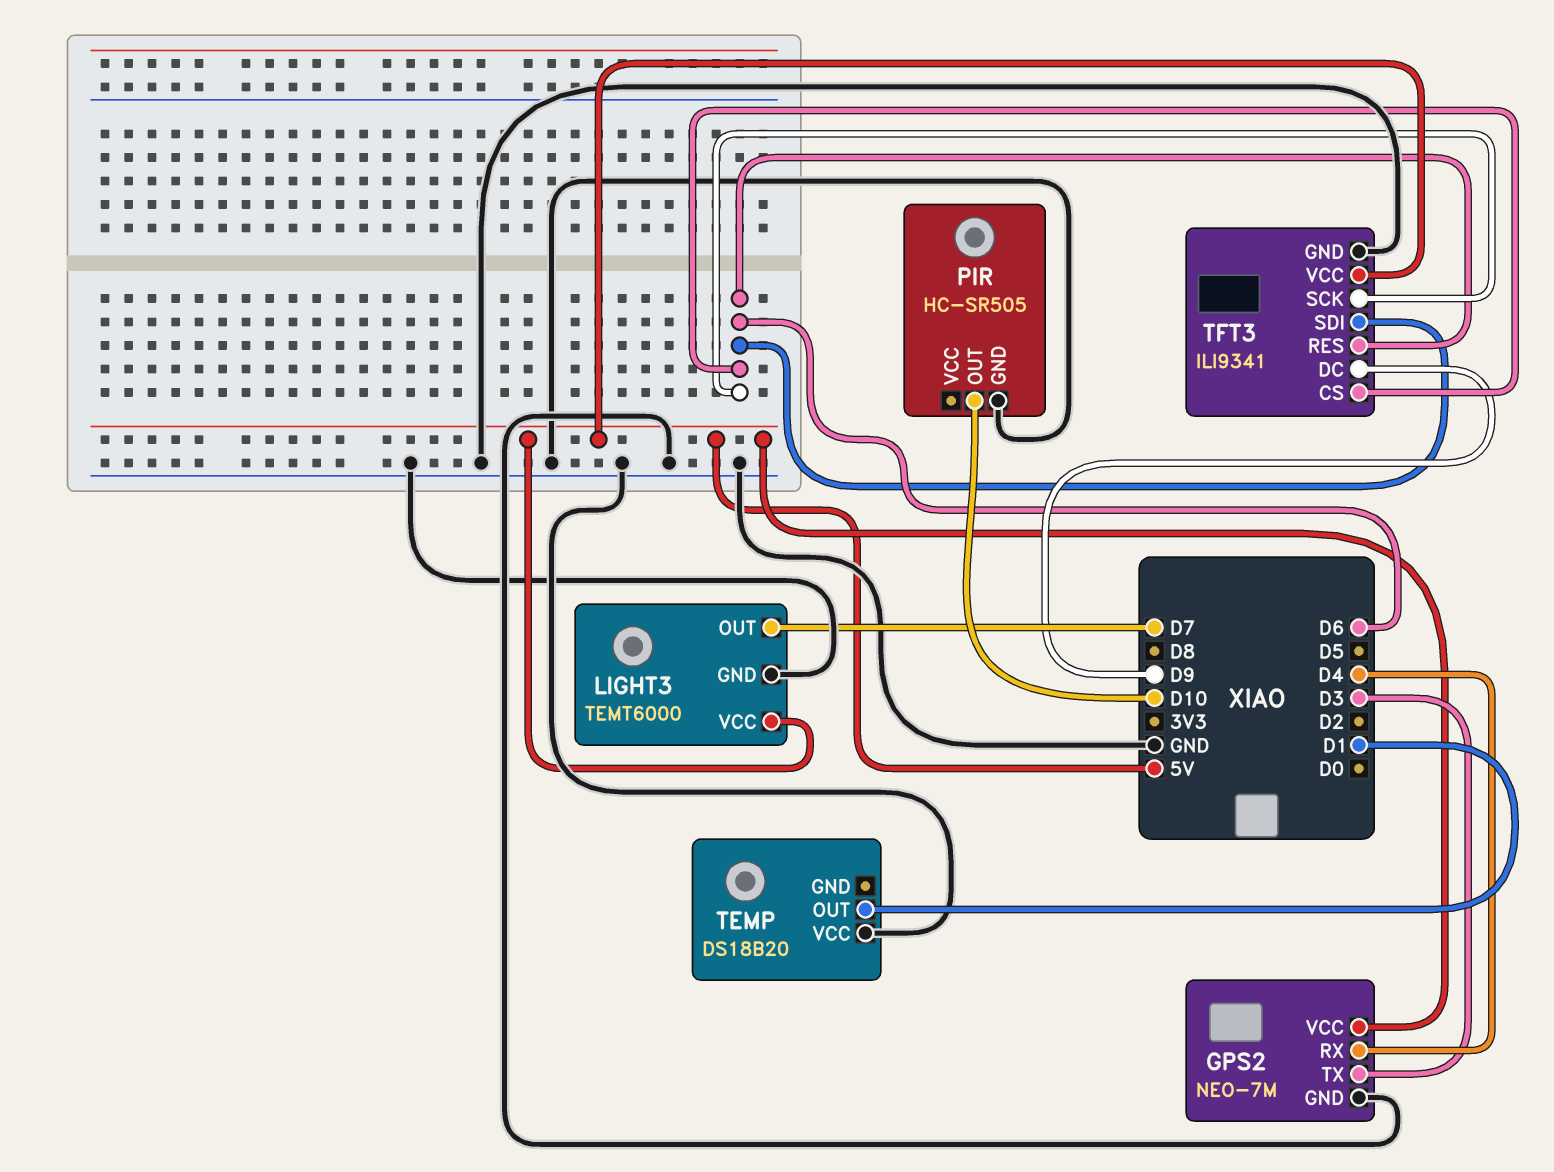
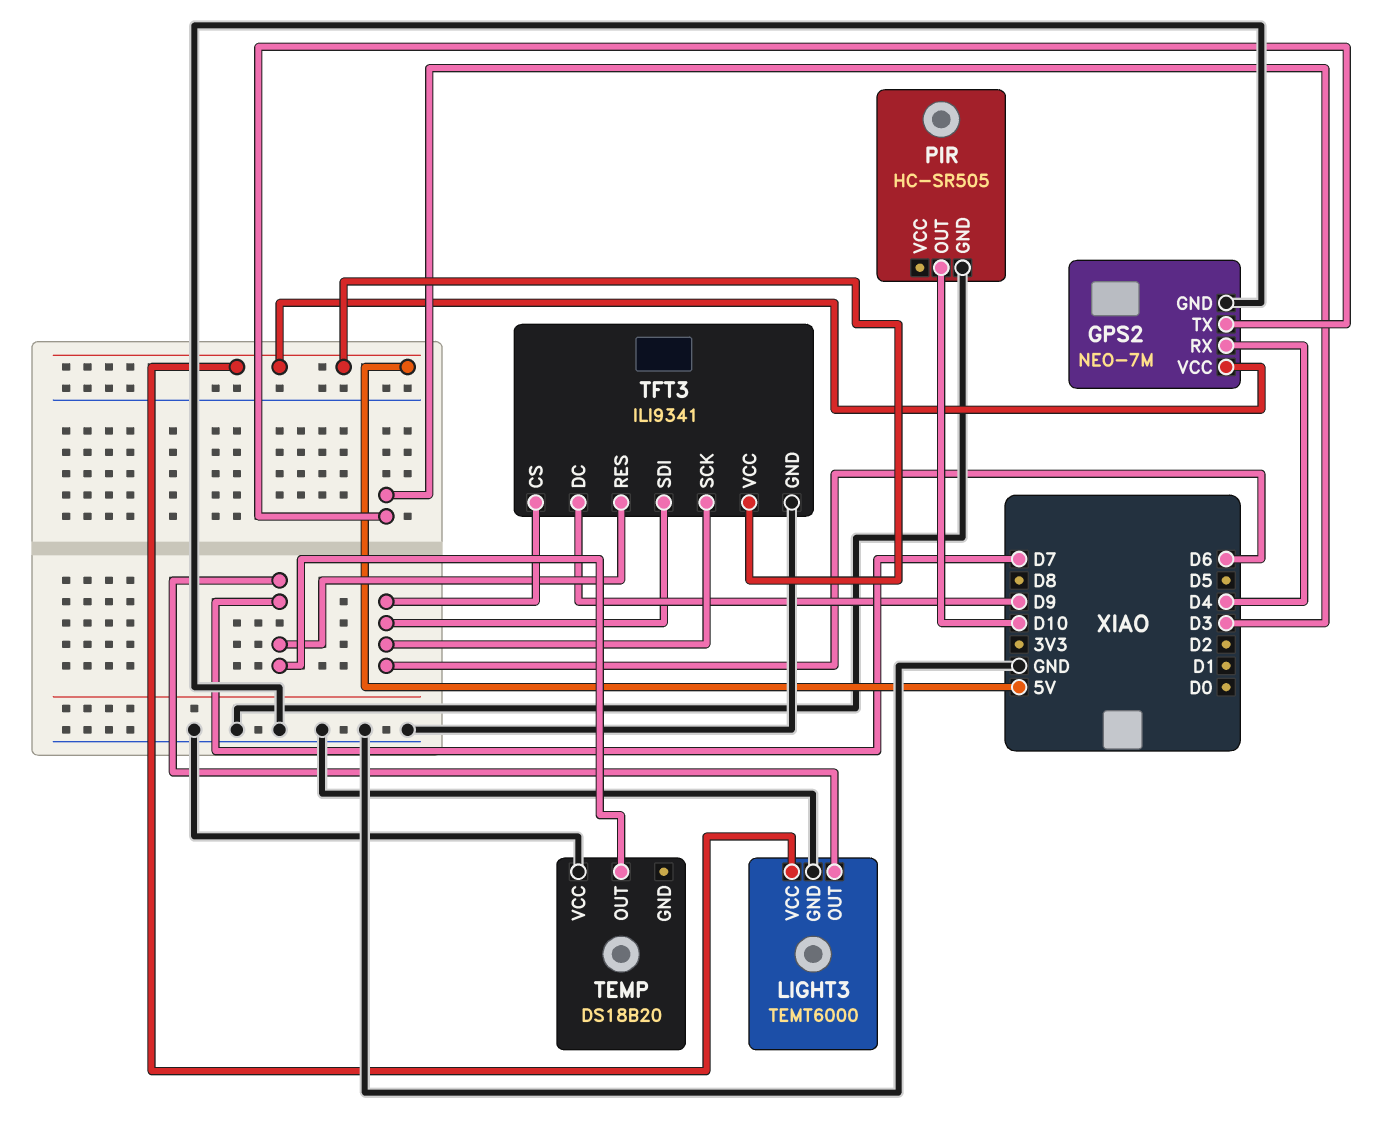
TEMP pin OUT: D1 -> D7
TFT3 pin RES: D6 -> D7

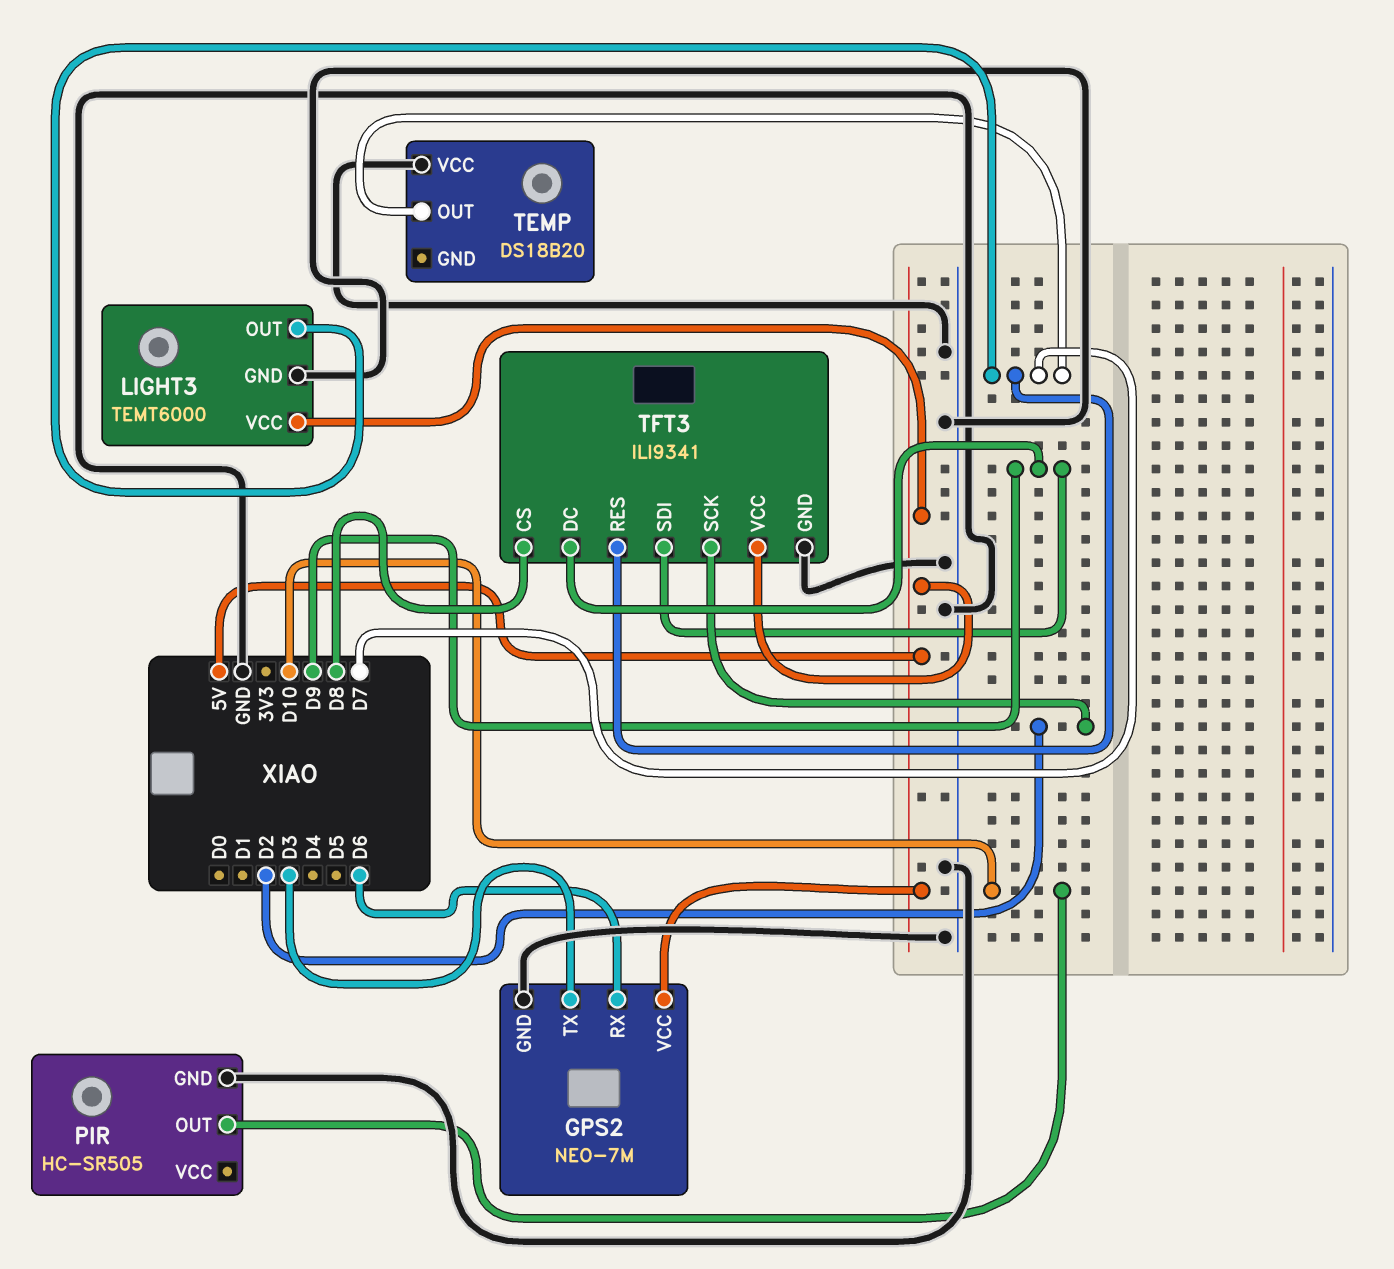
GPS2 pin RX: D4 -> D6
TFT3 pin CS: D6 -> D8
TFT3 pin SCK: D6 -> D2
TFT3 pin SDI: D6 -> D9

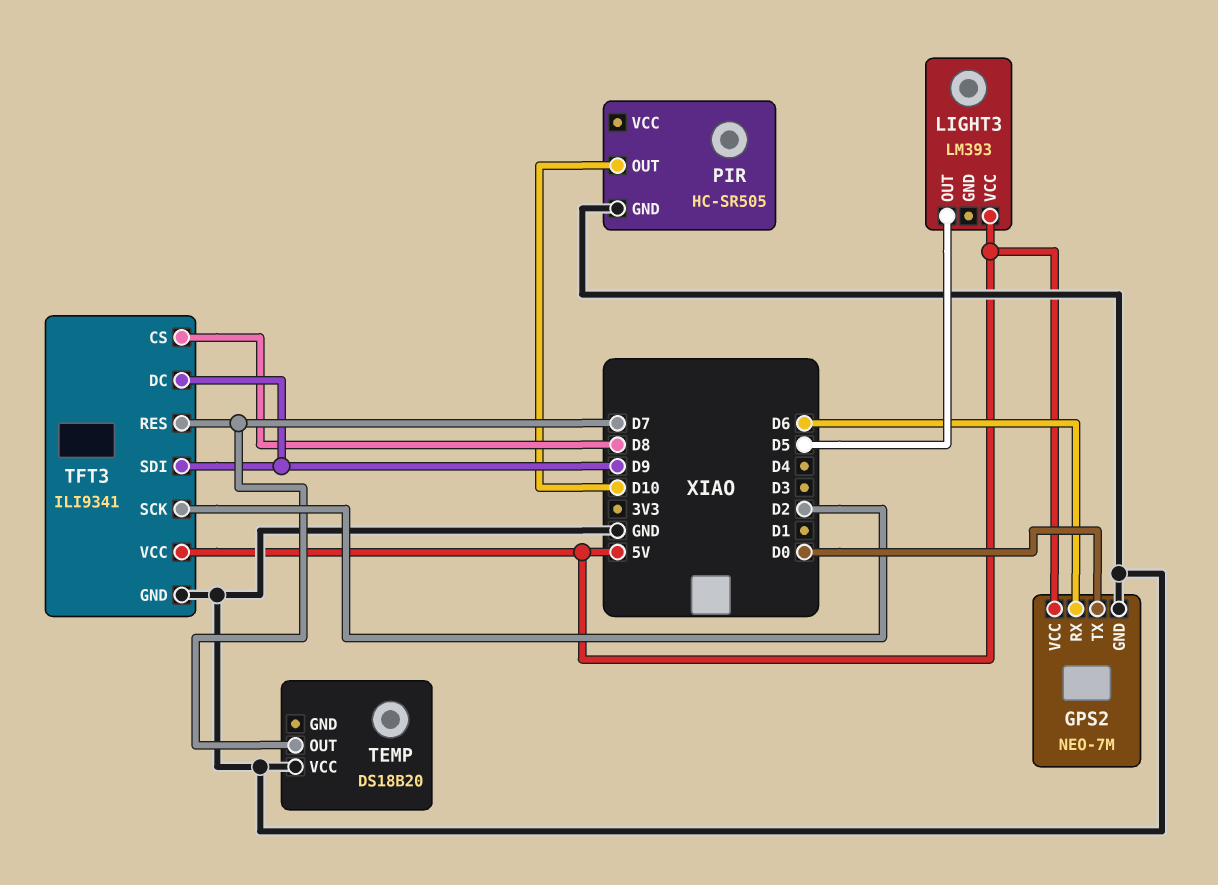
GPS2 pin TX: D3 -> D0
LIGHT3: TEMT6000 -> LM393
LIGHT3 pin GND: GND -> none
LIGHT3 pin OUT: D7 -> D5

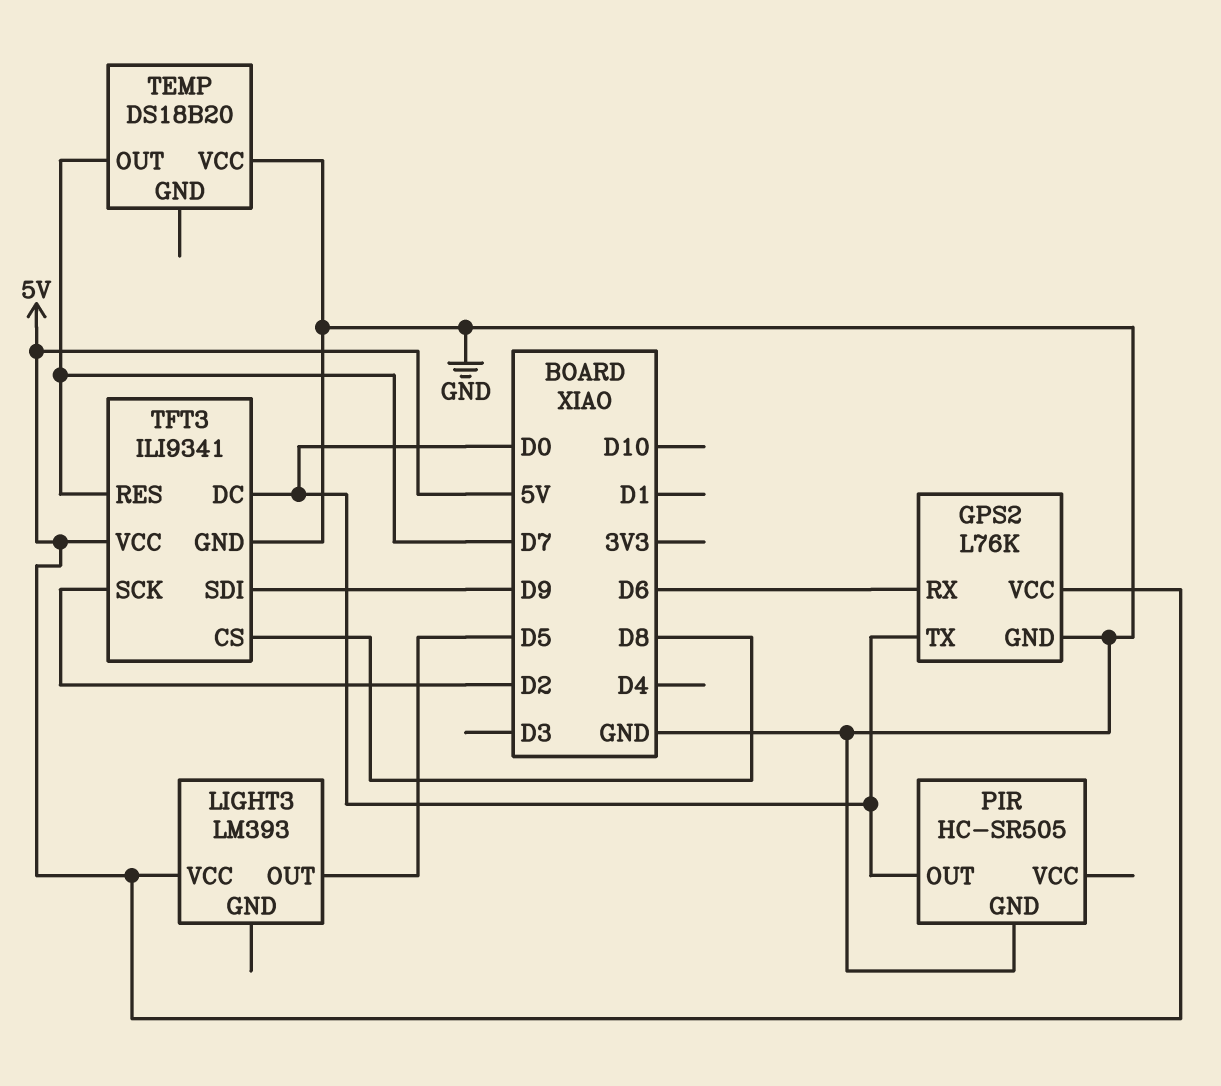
GPS2: NEO-7M -> L76K
PIR pin OUT: D10 -> D0
TFT3 pin DC: D9 -> D0

